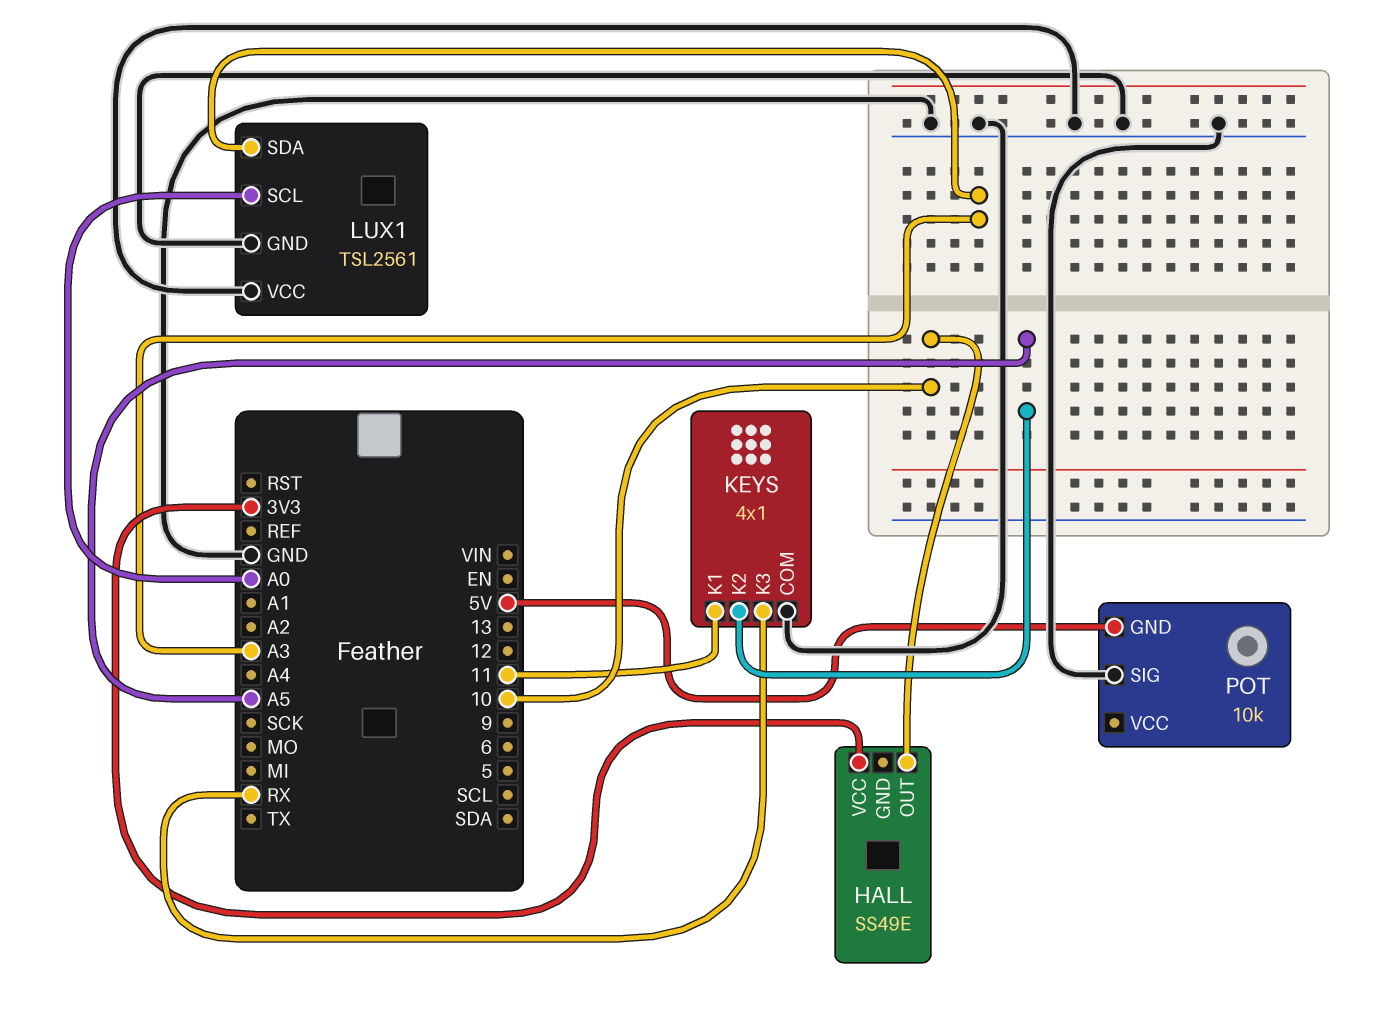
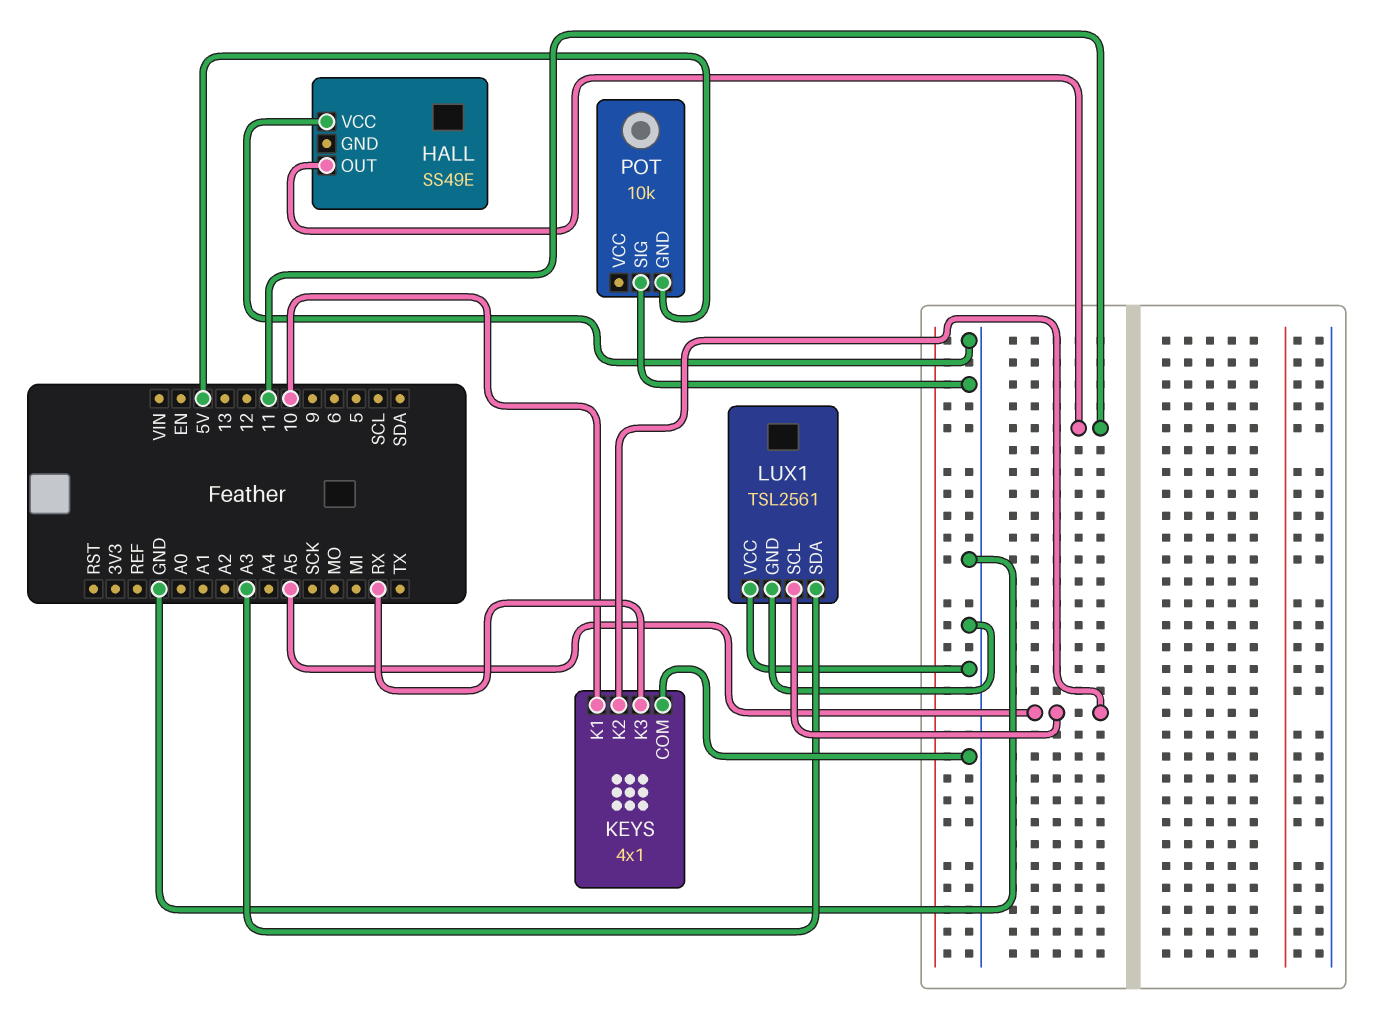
HALL pin OUT: 10 -> 11
HALL pin VCC: 3V3 -> GND
KEYS pin K1: 11 -> 10
LUX1 pin SCL: A0 -> A5

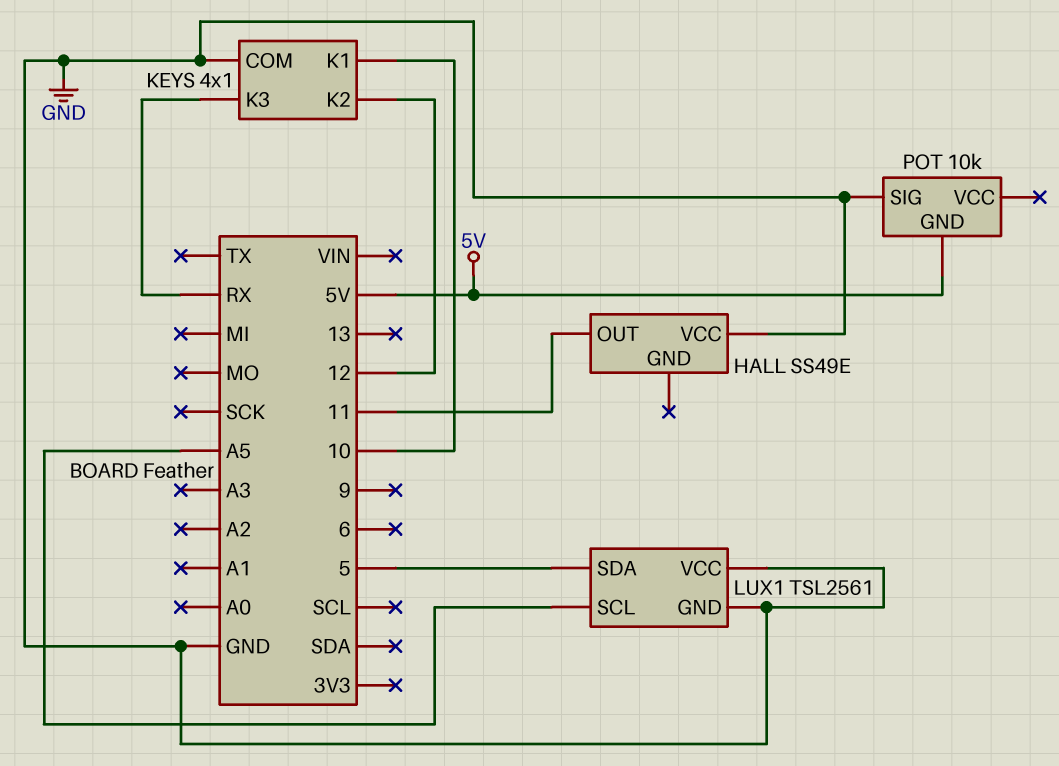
KEYS pin K2: A5 -> 12
LUX1 pin SDA: A3 -> 5

